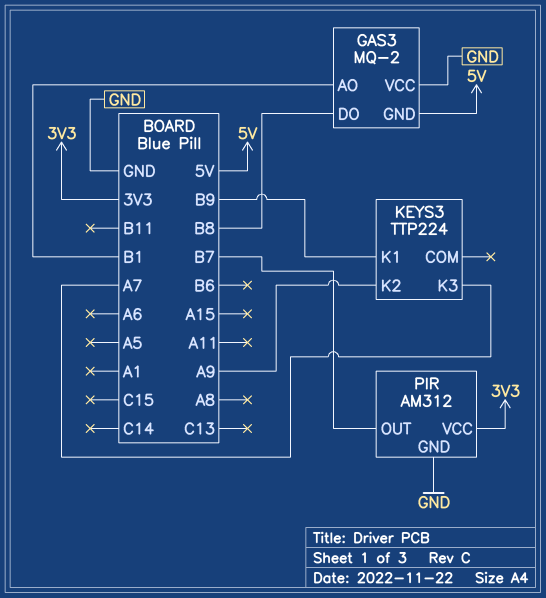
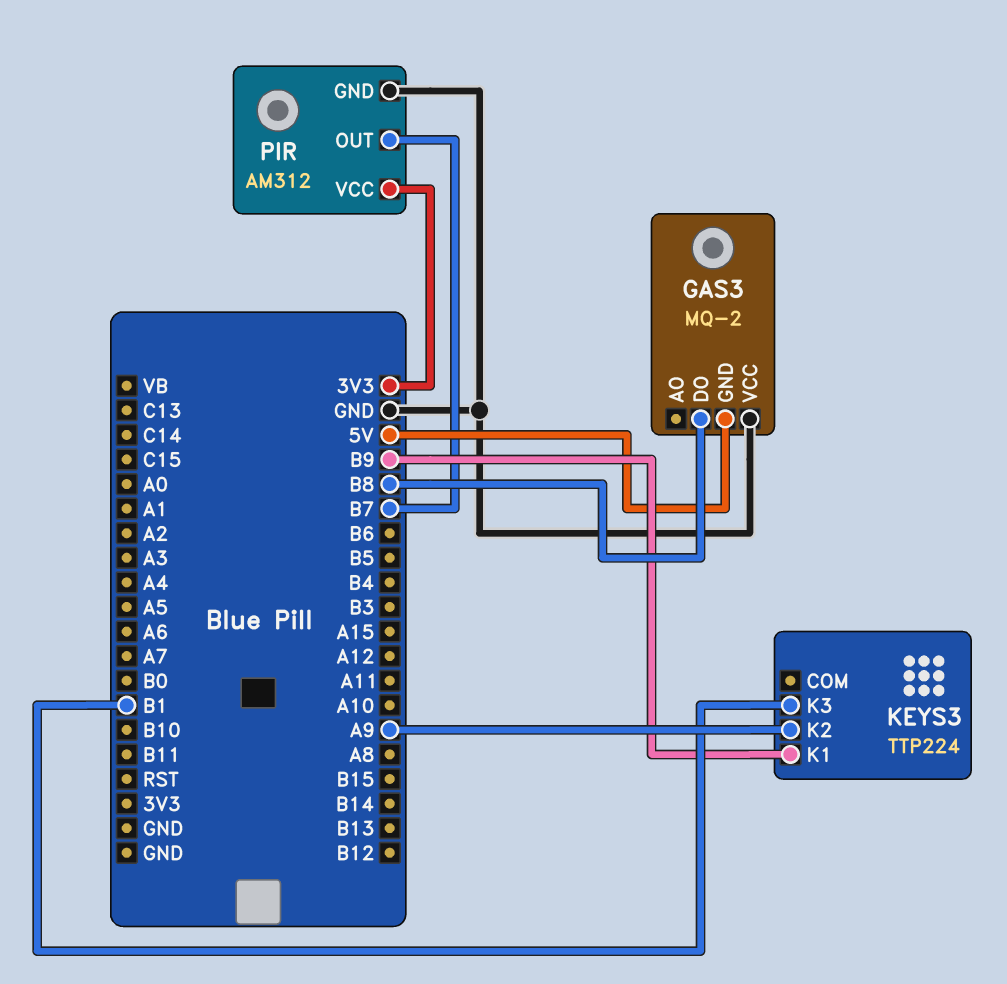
GAS3 pin AO: B1 -> none
KEYS3 pin K3: A7 -> B1

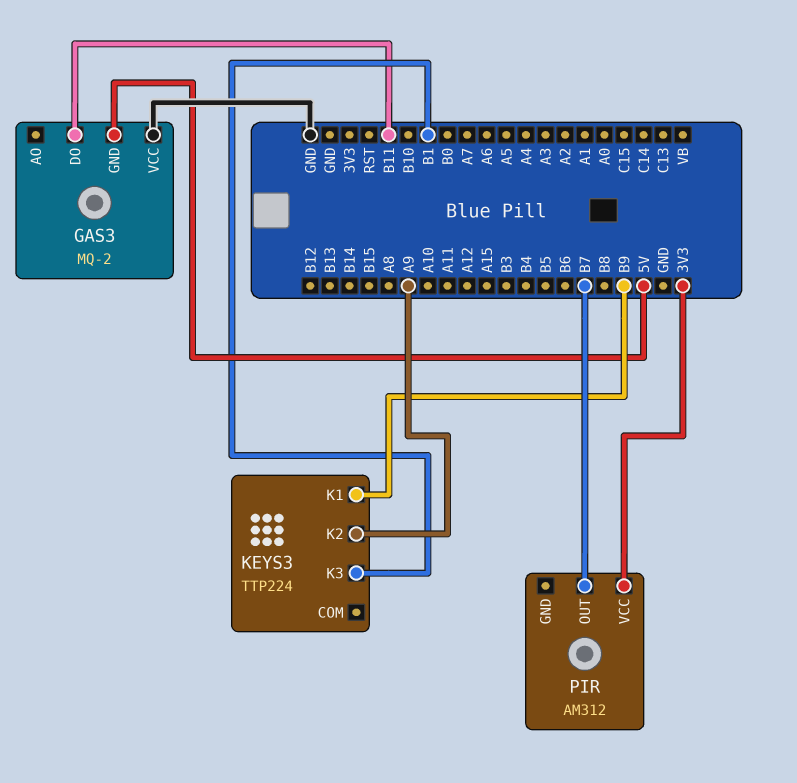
GAS3 pin DO: B8 -> B11
PIR pin GND: GND -> none

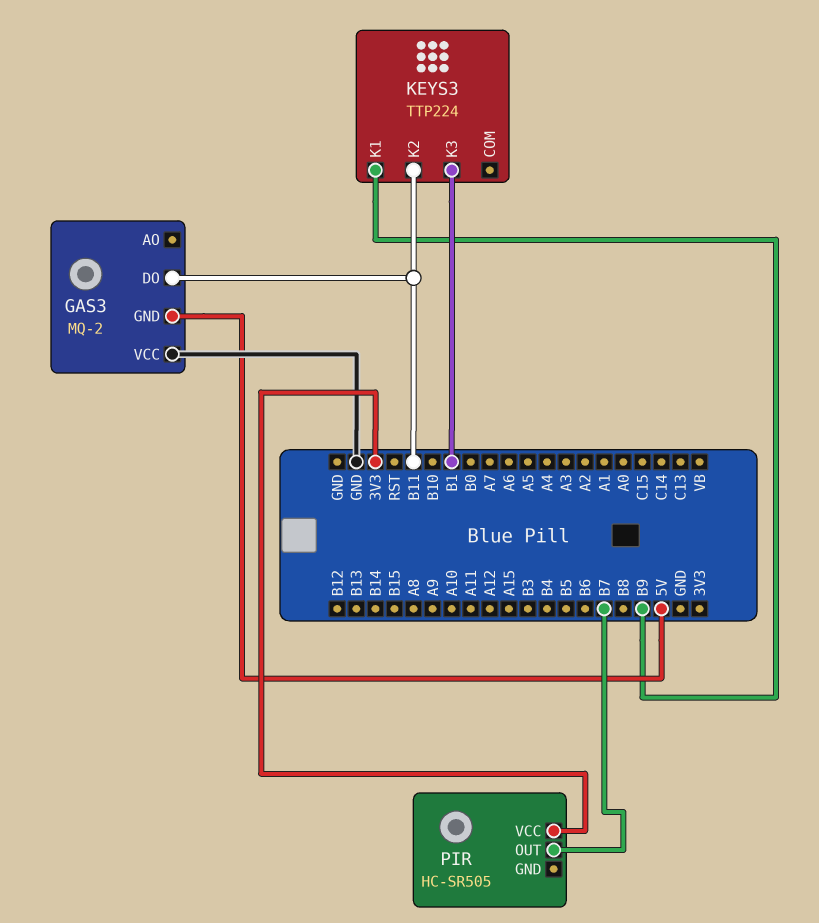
KEYS3 pin K2: A9 -> B11
PIR: AM312 -> HC-SR505

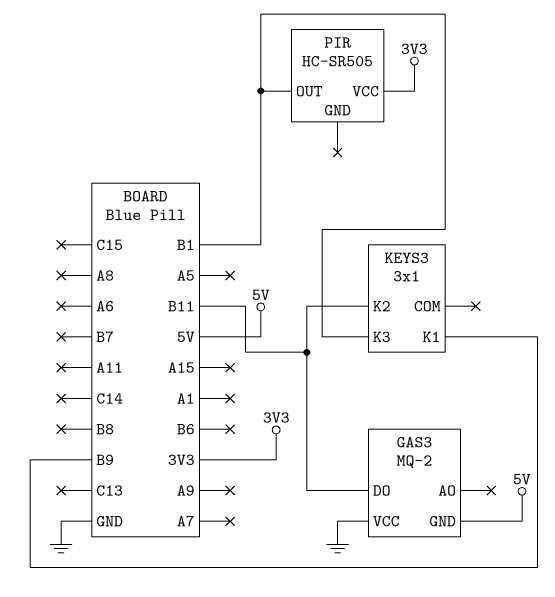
KEYS3: TTP224 -> 3x1
PIR pin OUT: B7 -> B1

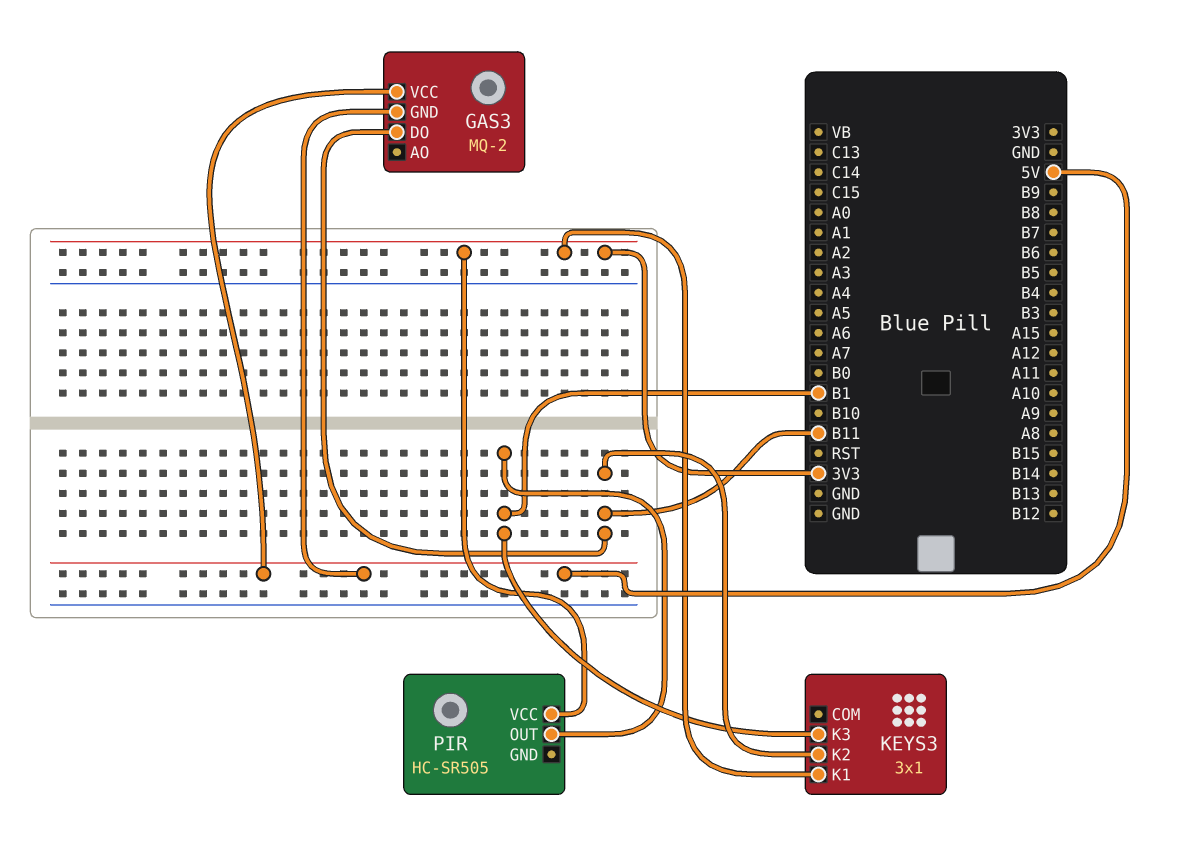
GAS3 pin VCC: GND -> 5V
KEYS3 pin K1: B9 -> 3V3

